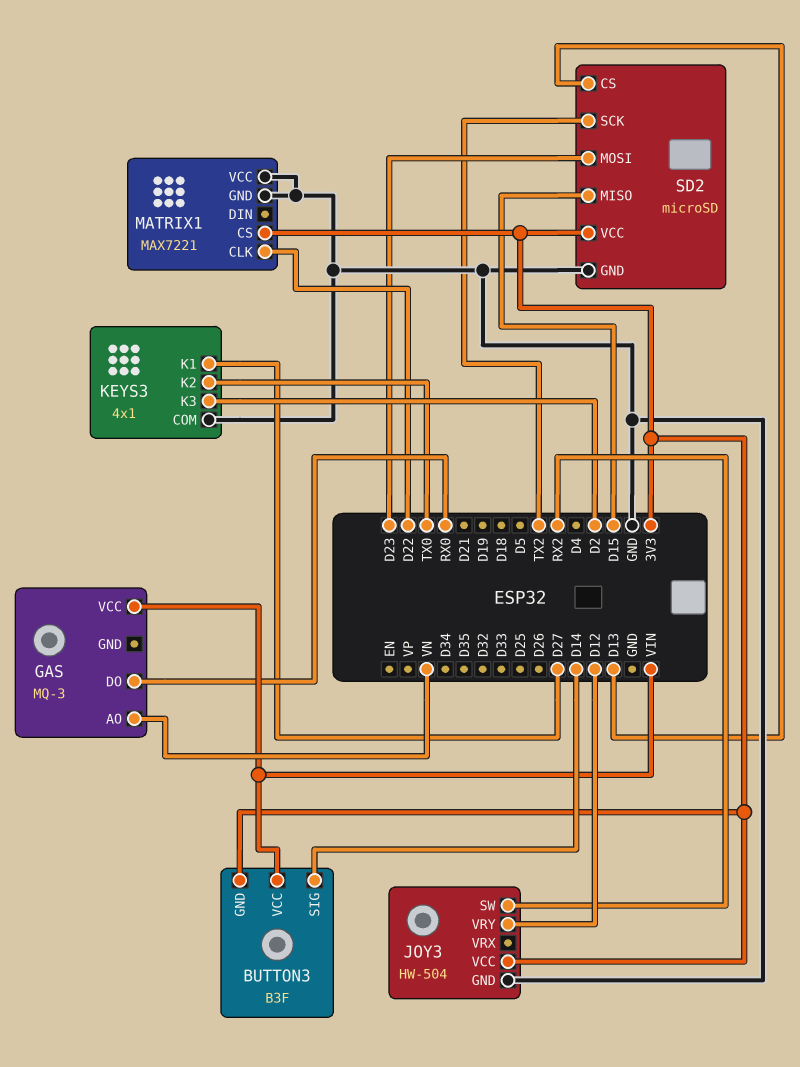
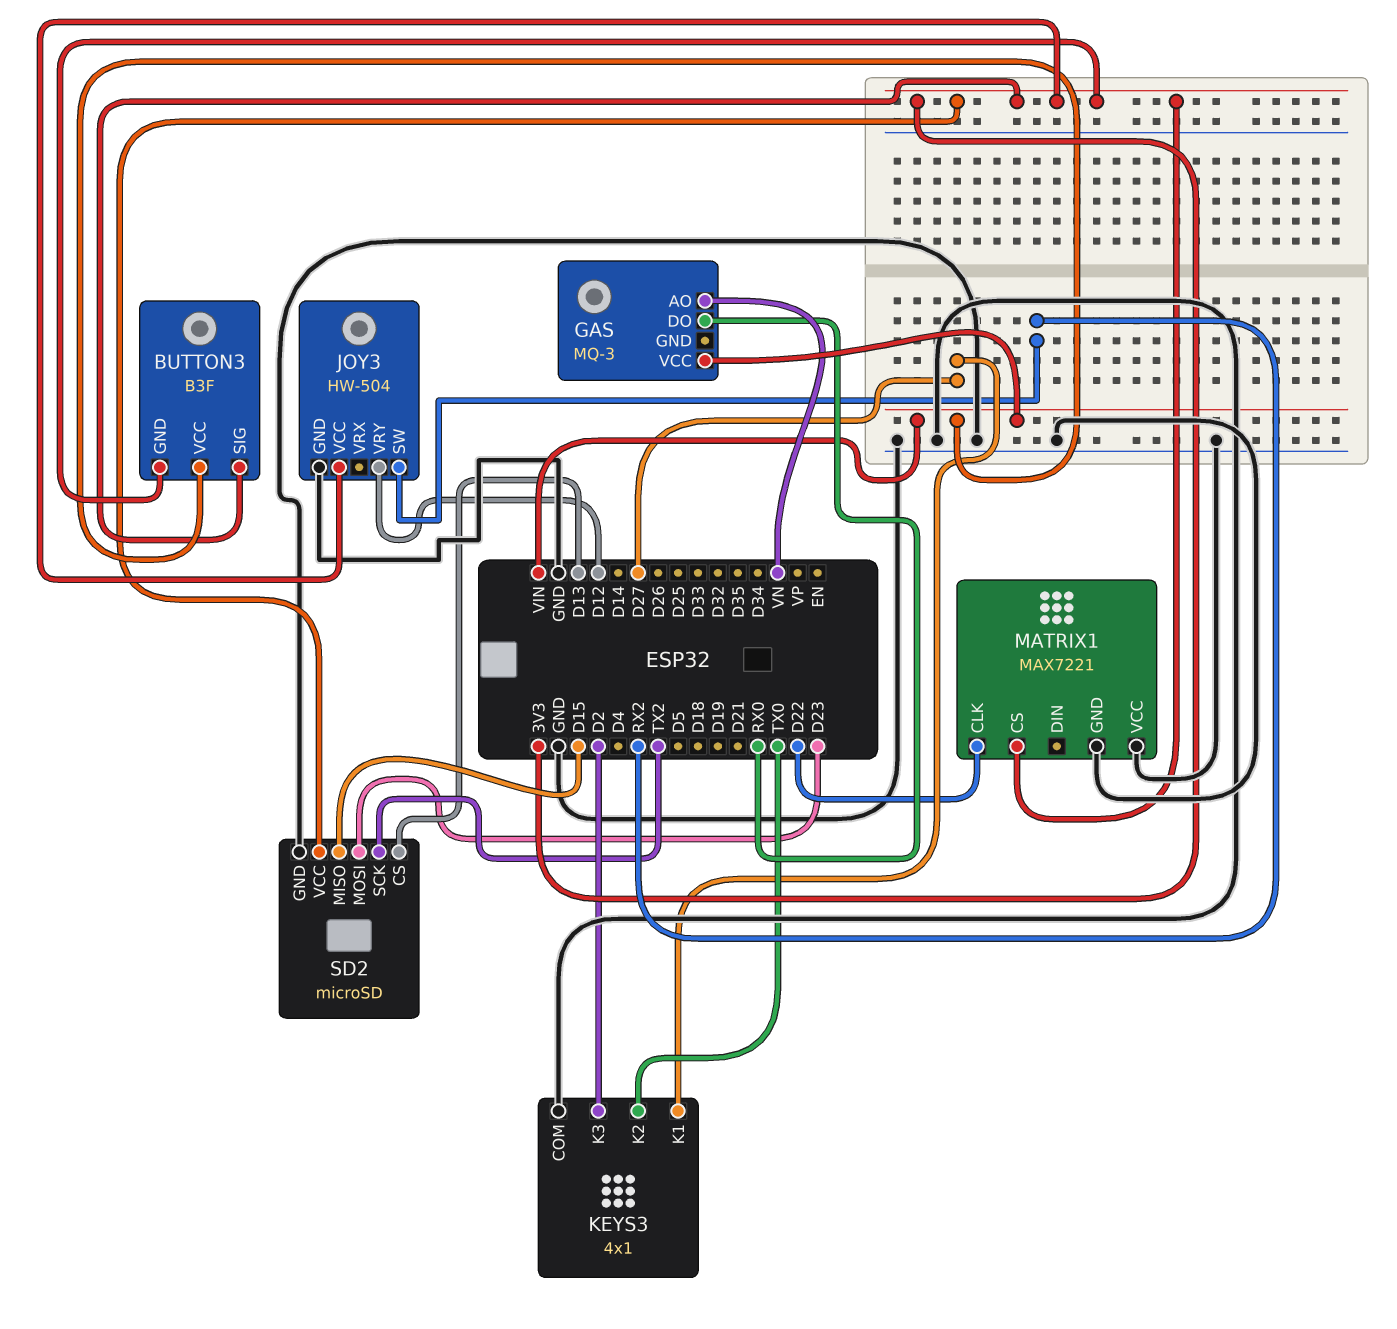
BUTTON3 pin SIG: D14 -> 3V3

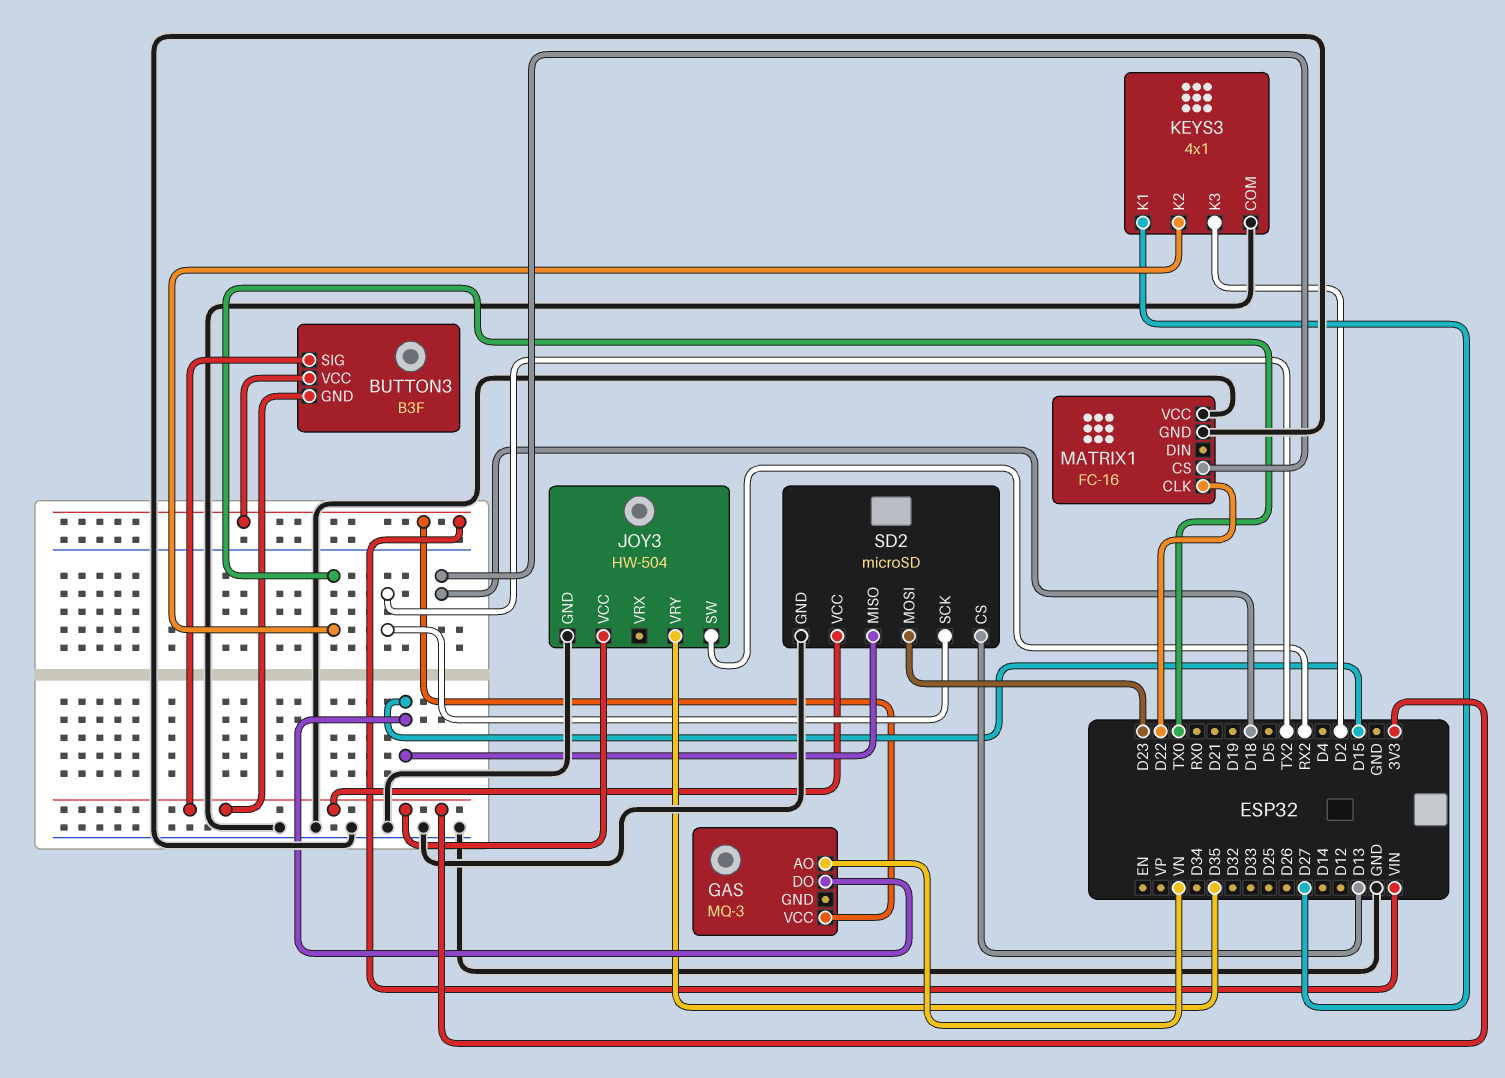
GAS pin DO: RX0 -> D15
JOY3 pin VRY: D12 -> D35
MATRIX1: MAX7221 -> FC-16
MATRIX1 pin CS: 3V3 -> D18

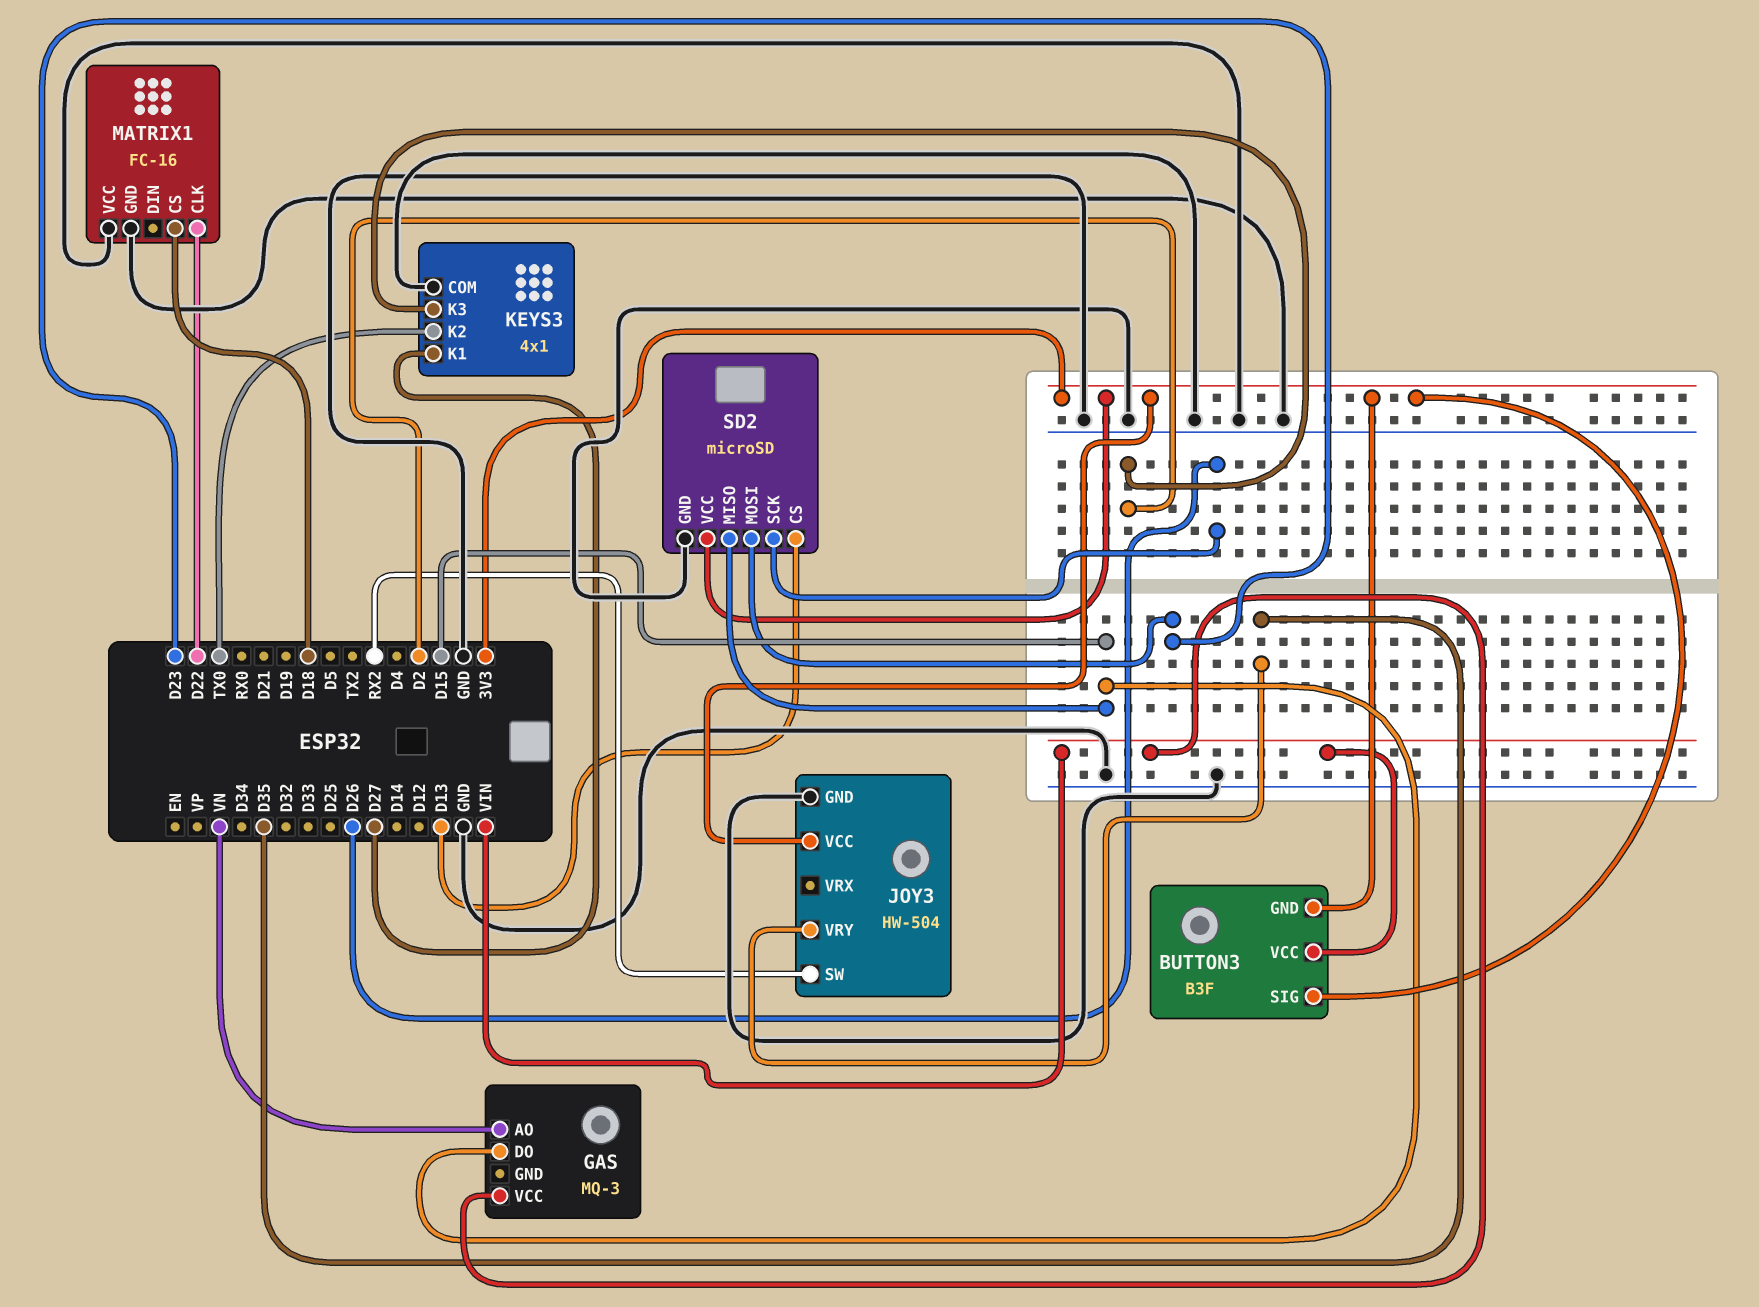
SD2 pin SCK: TX2 -> D26

